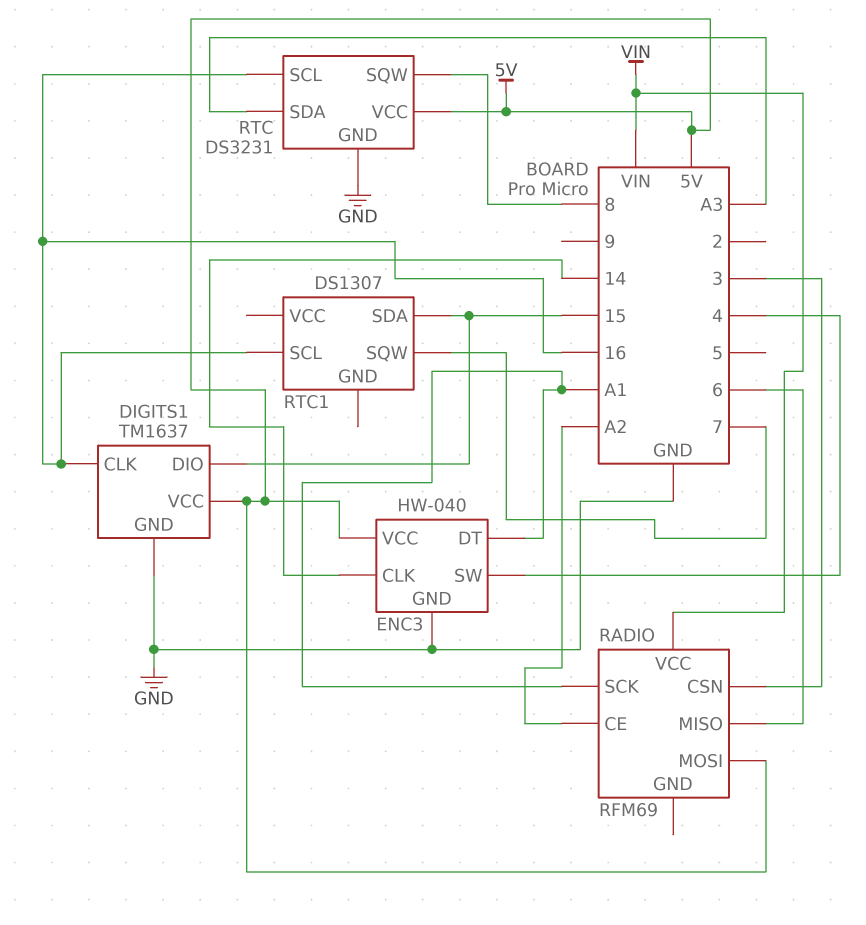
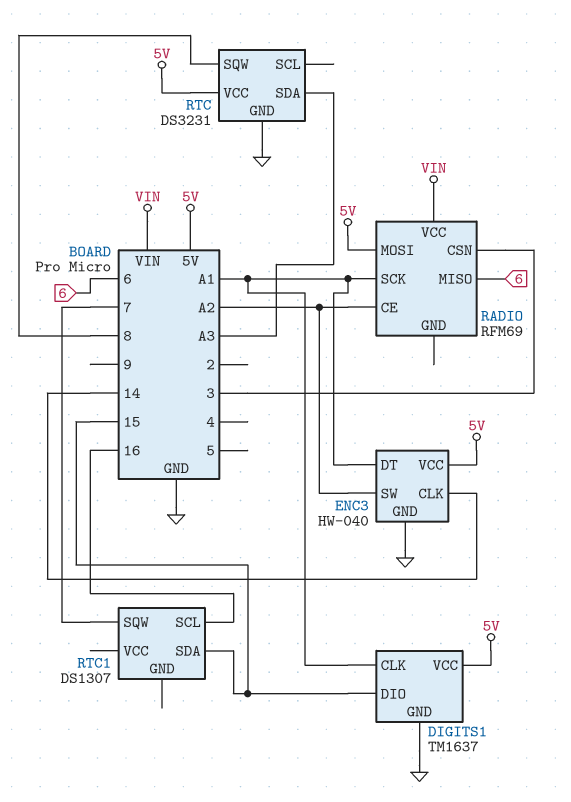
DIGITS1 pin CLK: 16 -> A1
ENC3 pin SW: 4 -> A2
RTC pin SCL: 16 -> none

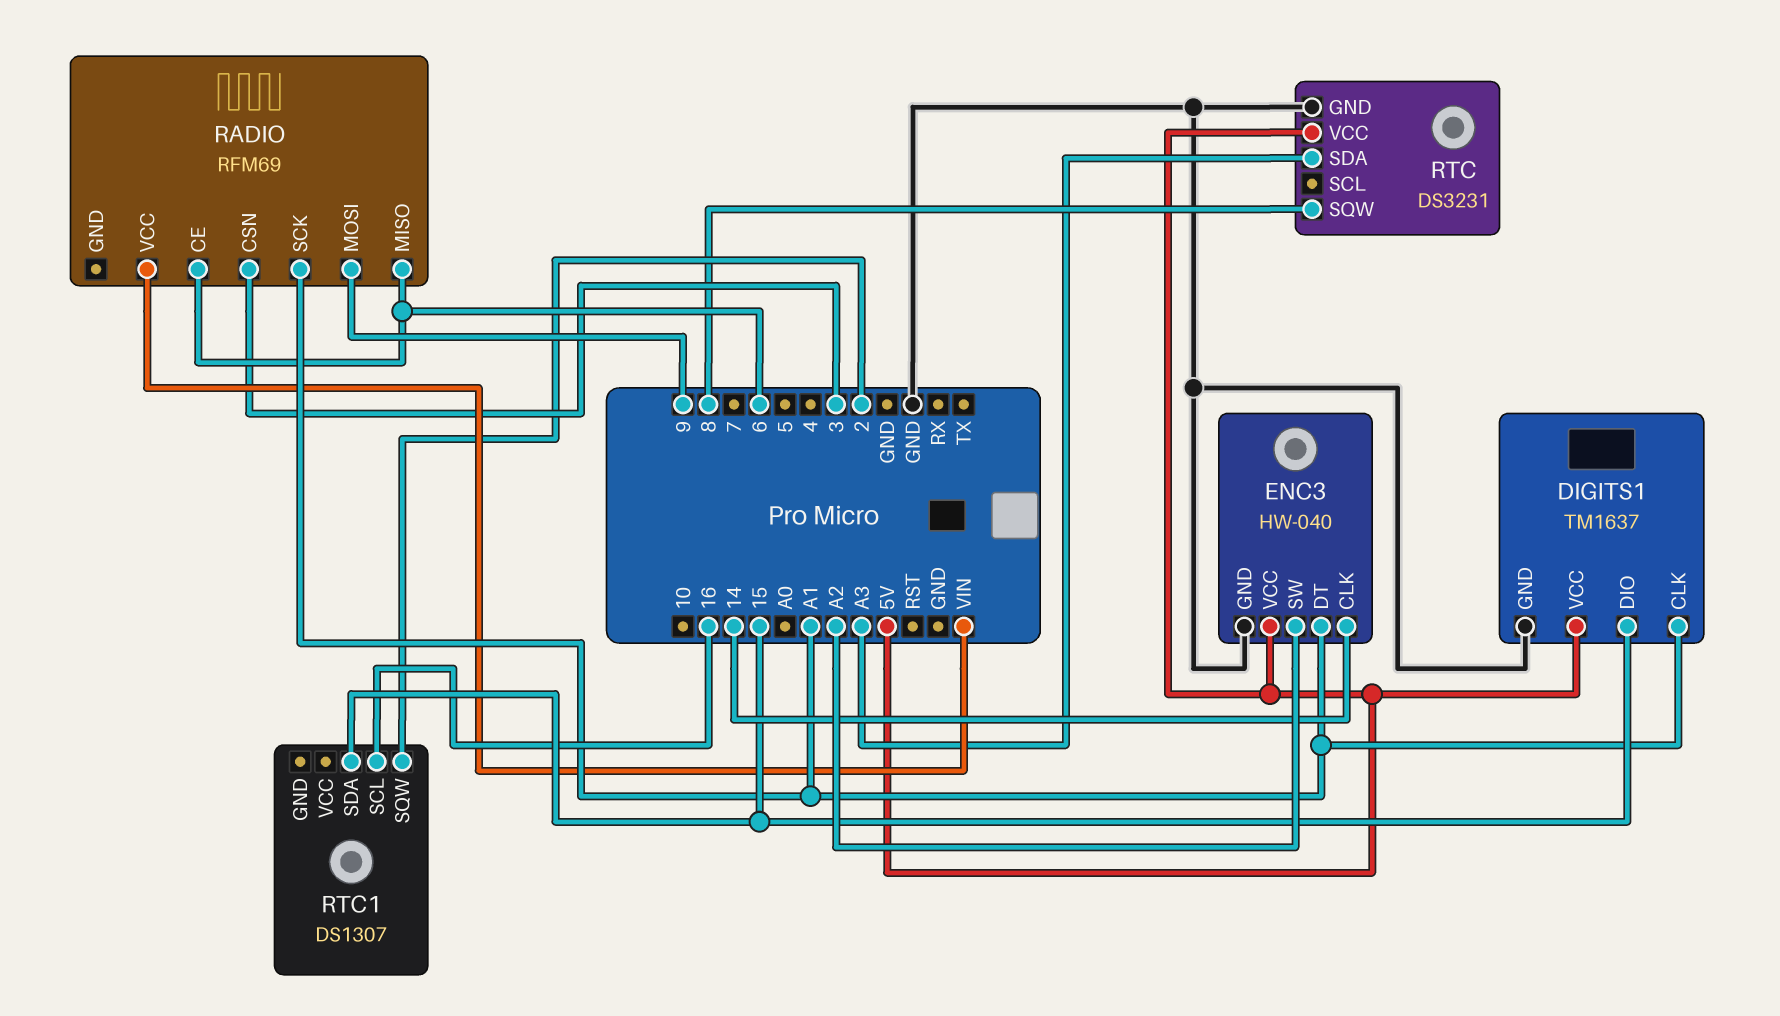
RADIO pin CE: A2 -> 6
RADIO pin MOSI: 5V -> 9
RTC1 pin SQW: 7 -> 2

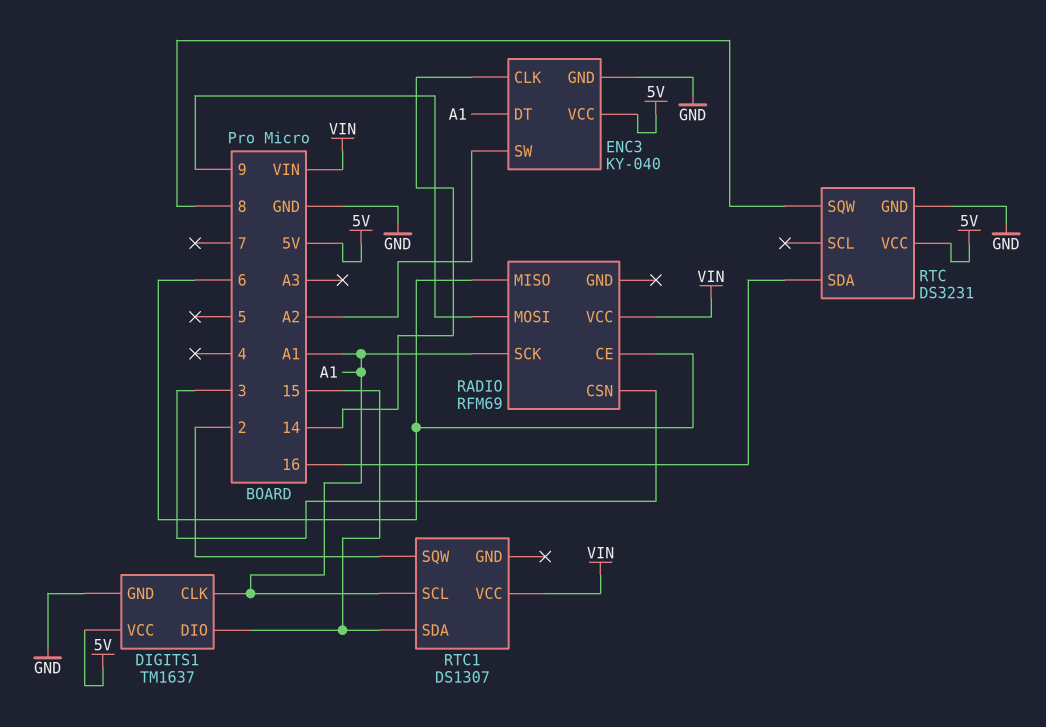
ENC3: HW-040 -> KY-040
RTC pin SDA: A3 -> 16
RTC1 pin SCL: 16 -> A1
RTC1 pin VCC: none -> VIN

